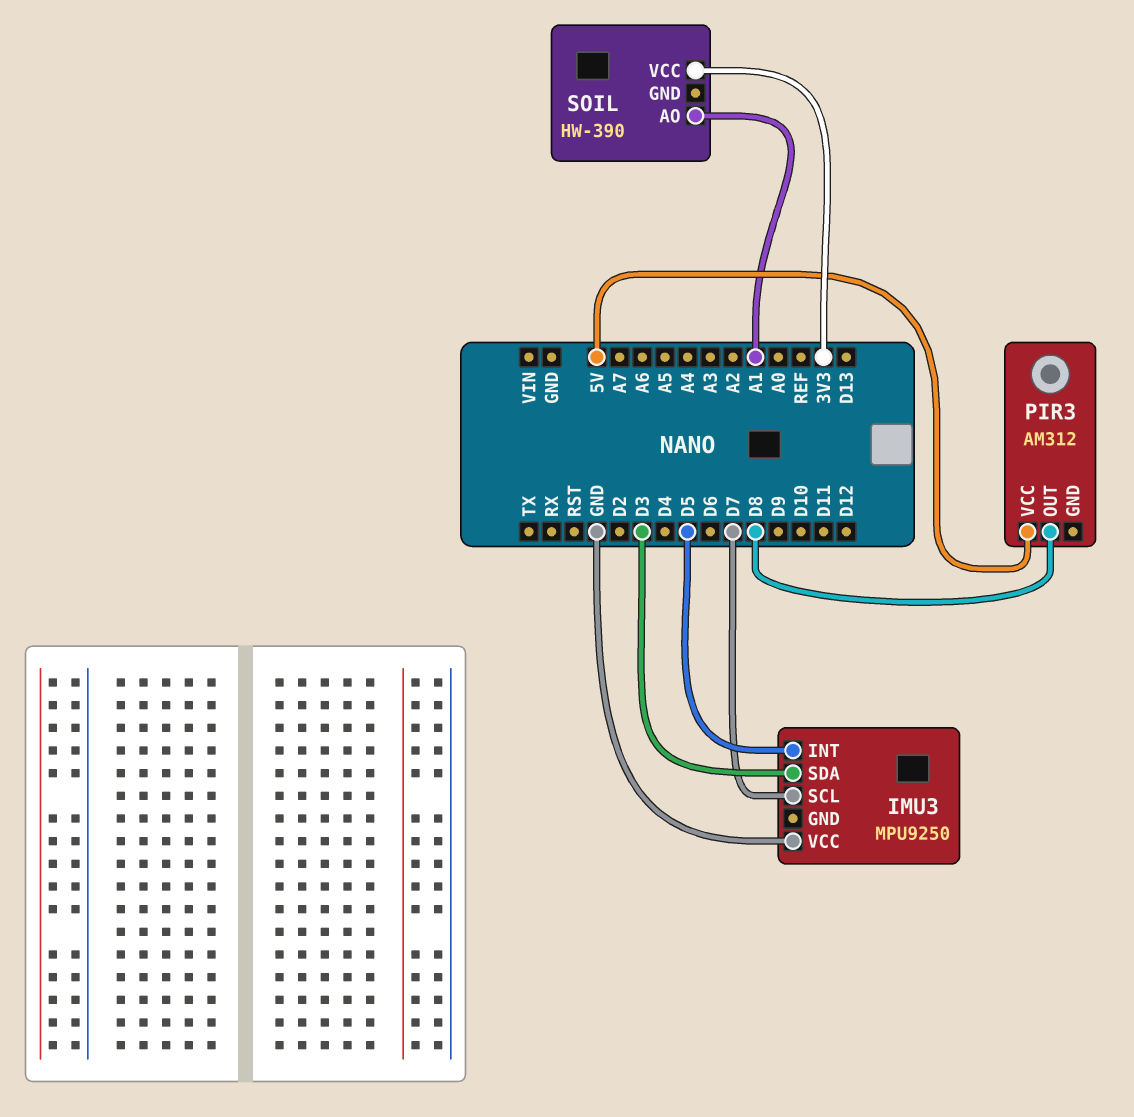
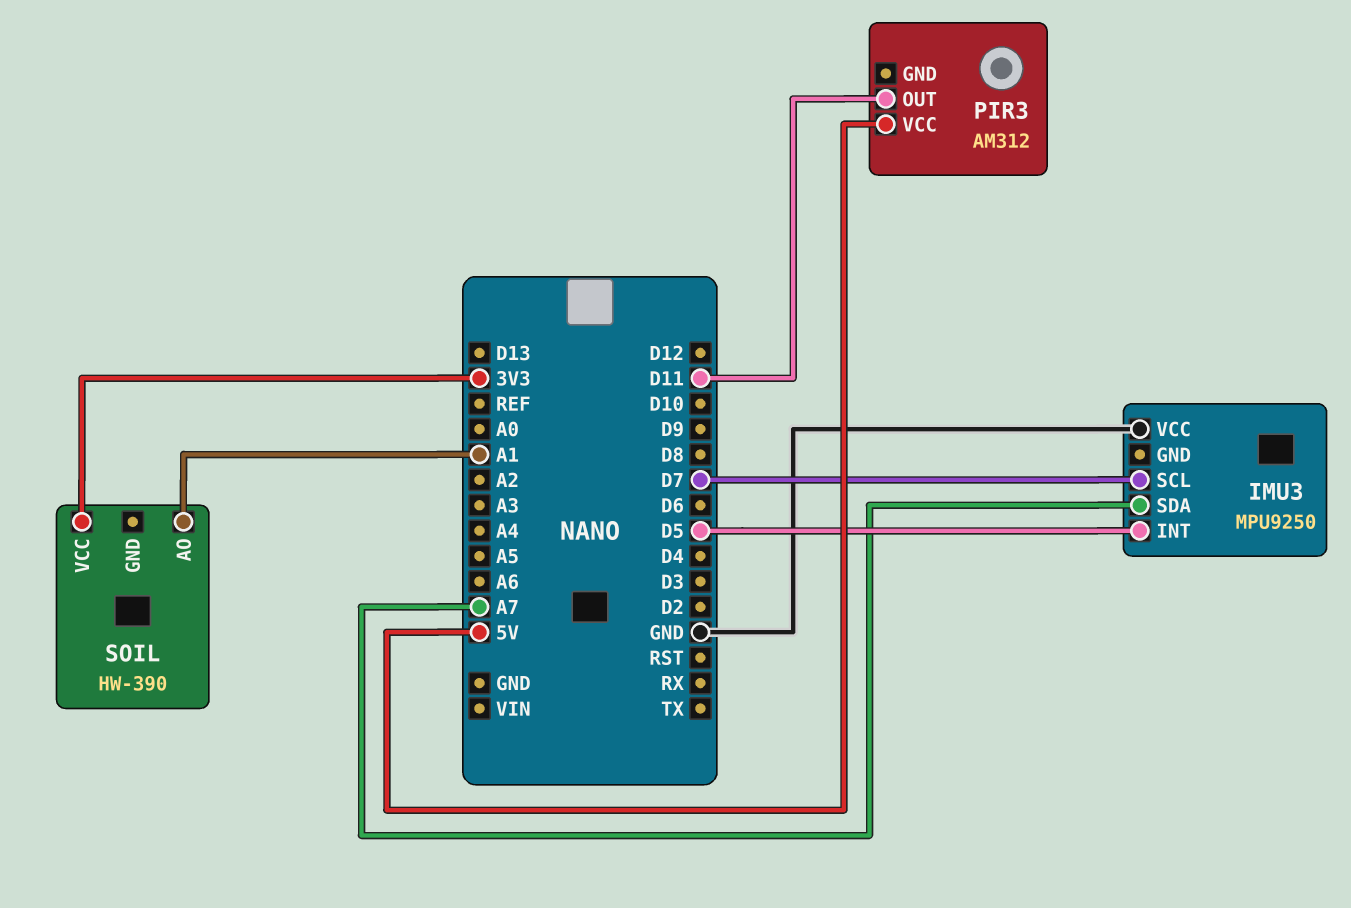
IMU3 pin SDA: D3 -> A7
PIR3 pin OUT: D8 -> D11

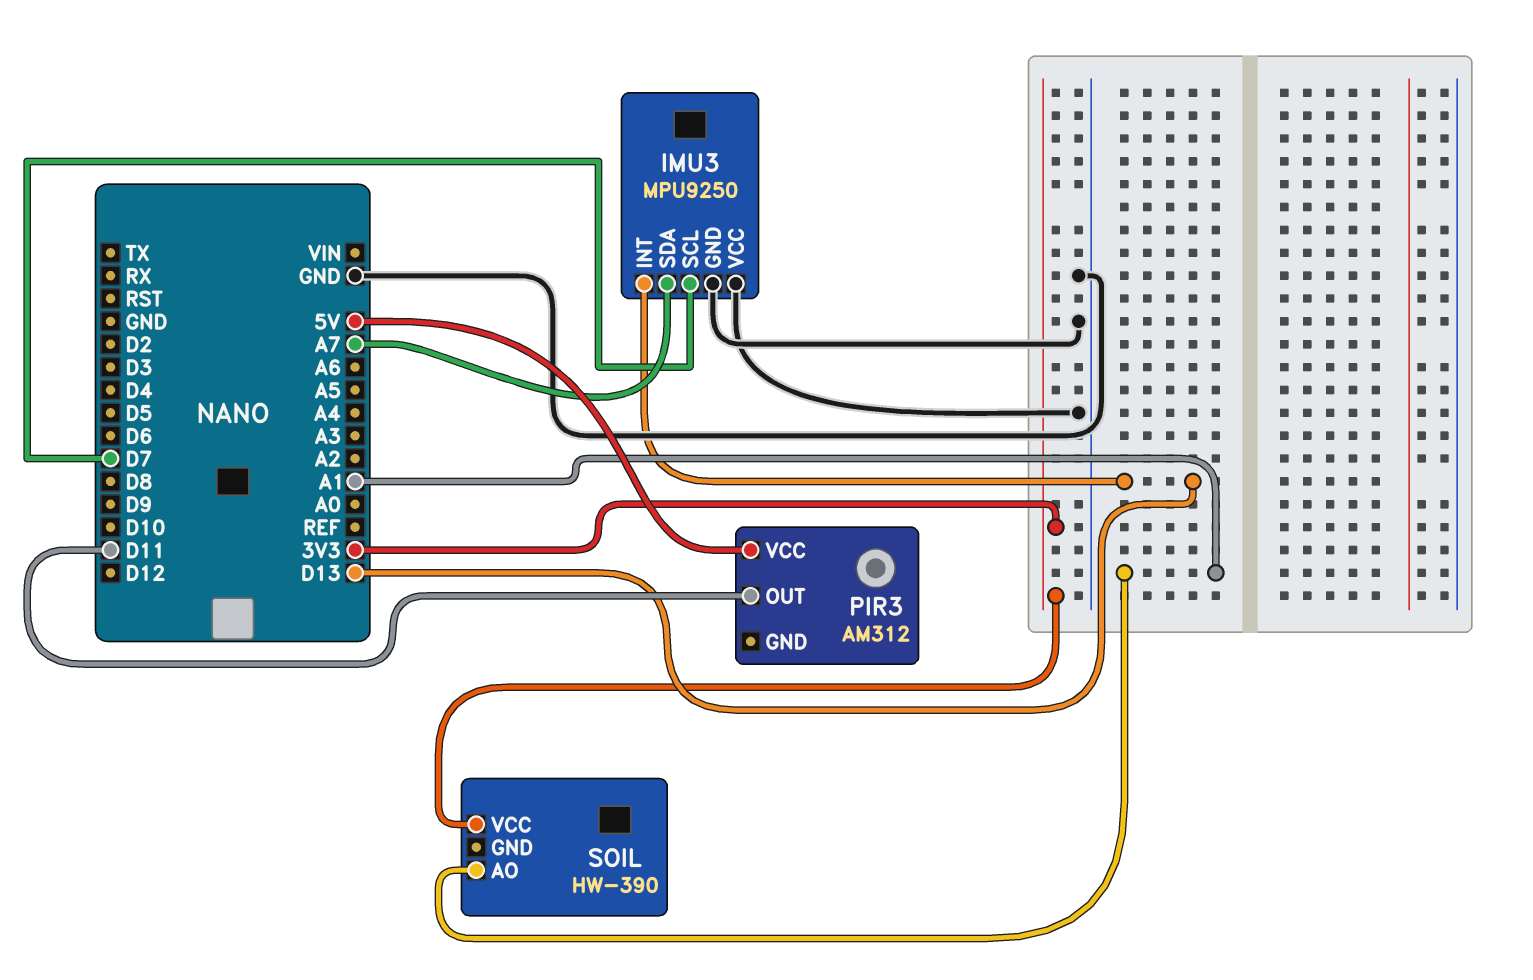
IMU3 pin GND: none -> GND
IMU3 pin INT: D5 -> D13

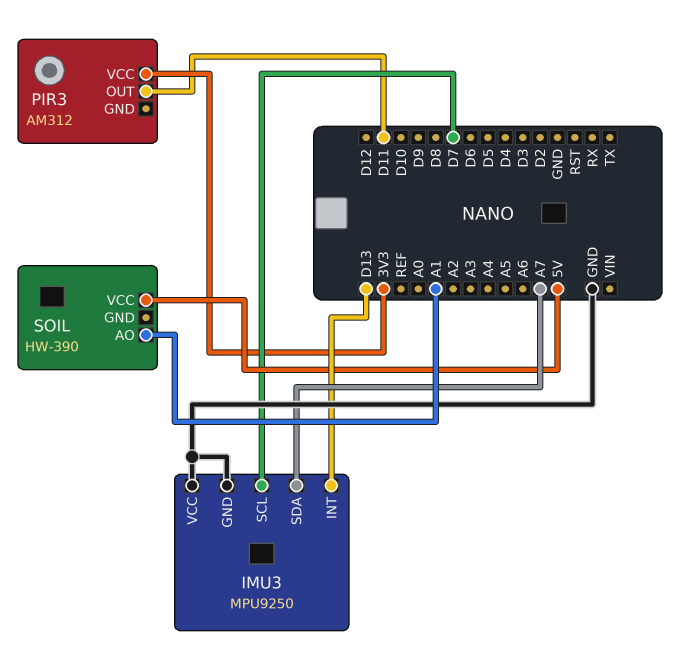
PIR3 pin VCC: 5V -> 3V3
SOIL pin VCC: 3V3 -> 5V

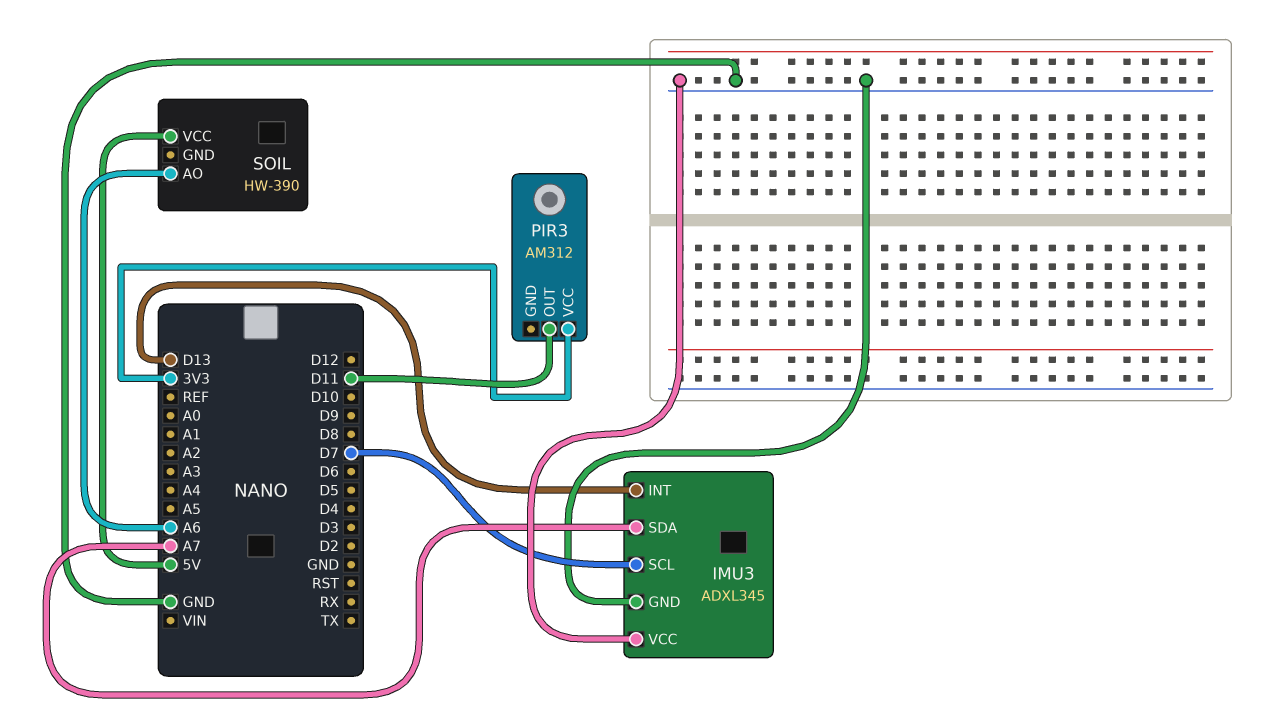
IMU3: MPU9250 -> ADXL345
SOIL pin AO: A1 -> A6

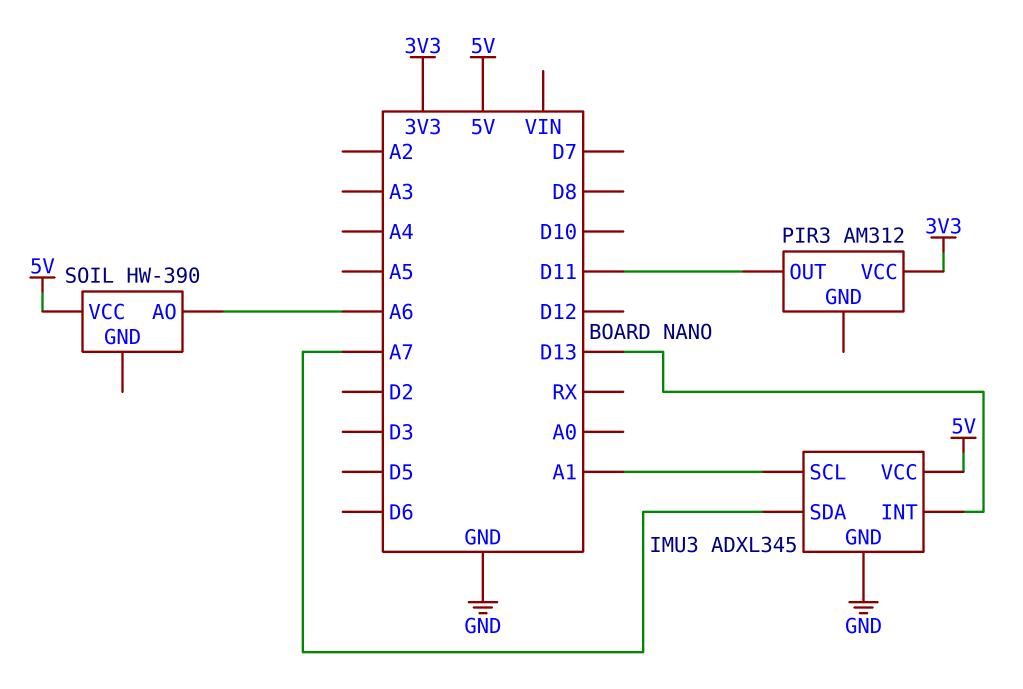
IMU3 pin SCL: D7 -> A1
IMU3 pin VCC: GND -> 5V

